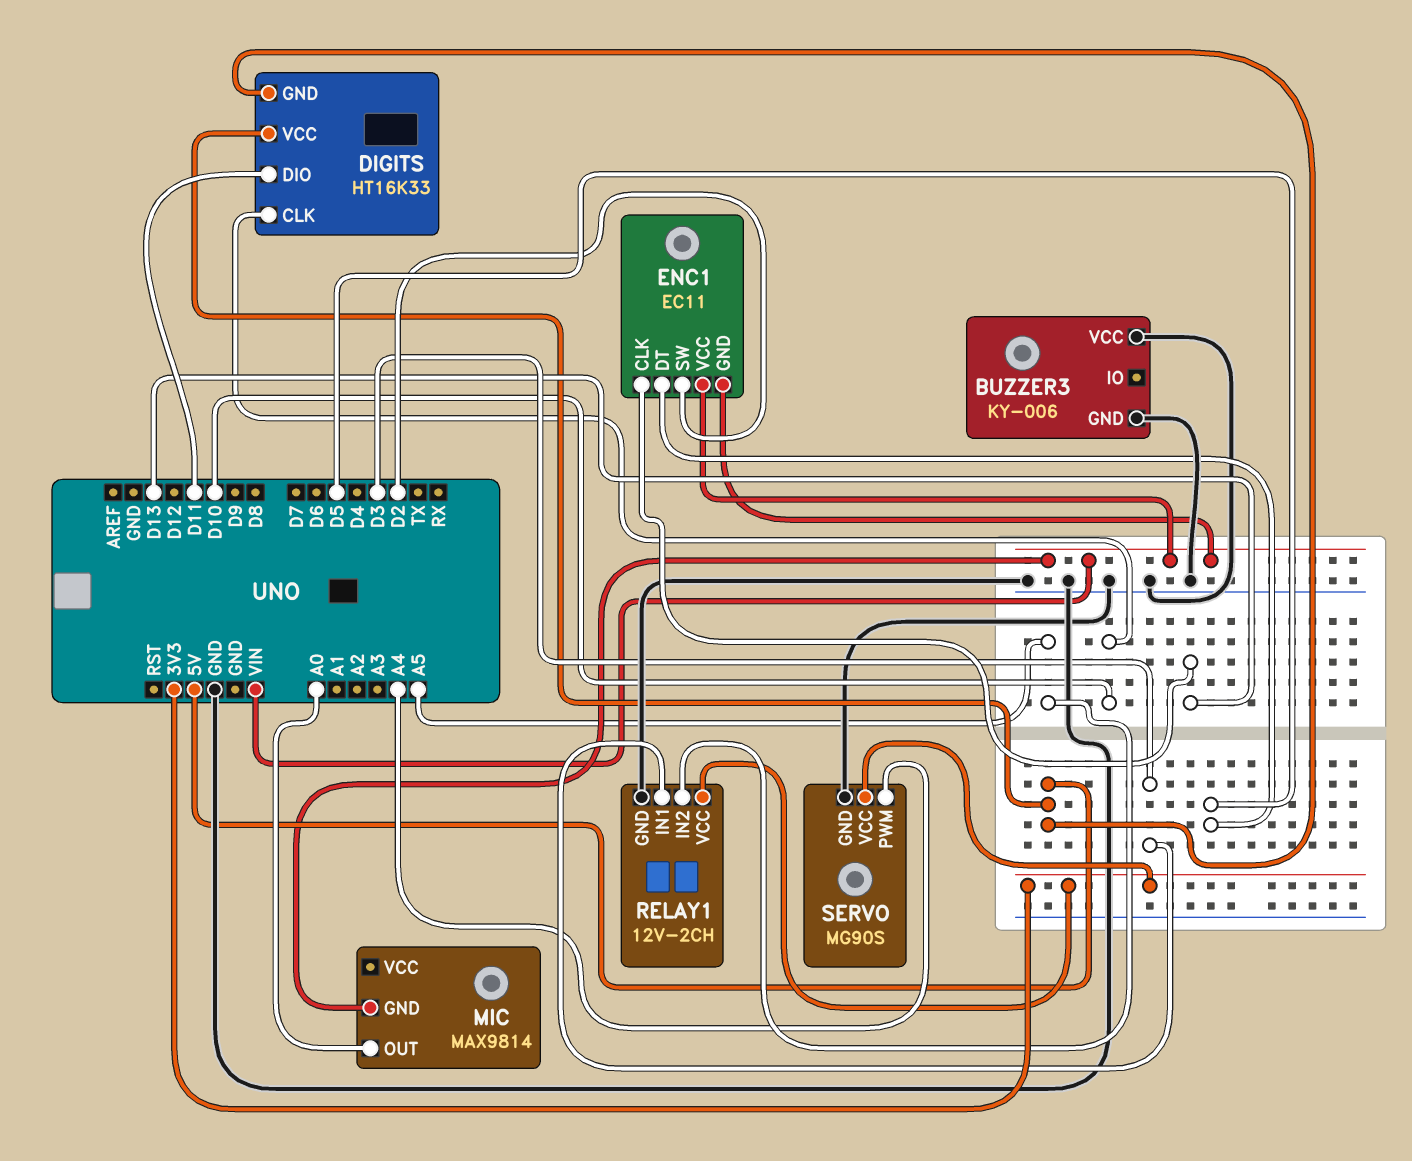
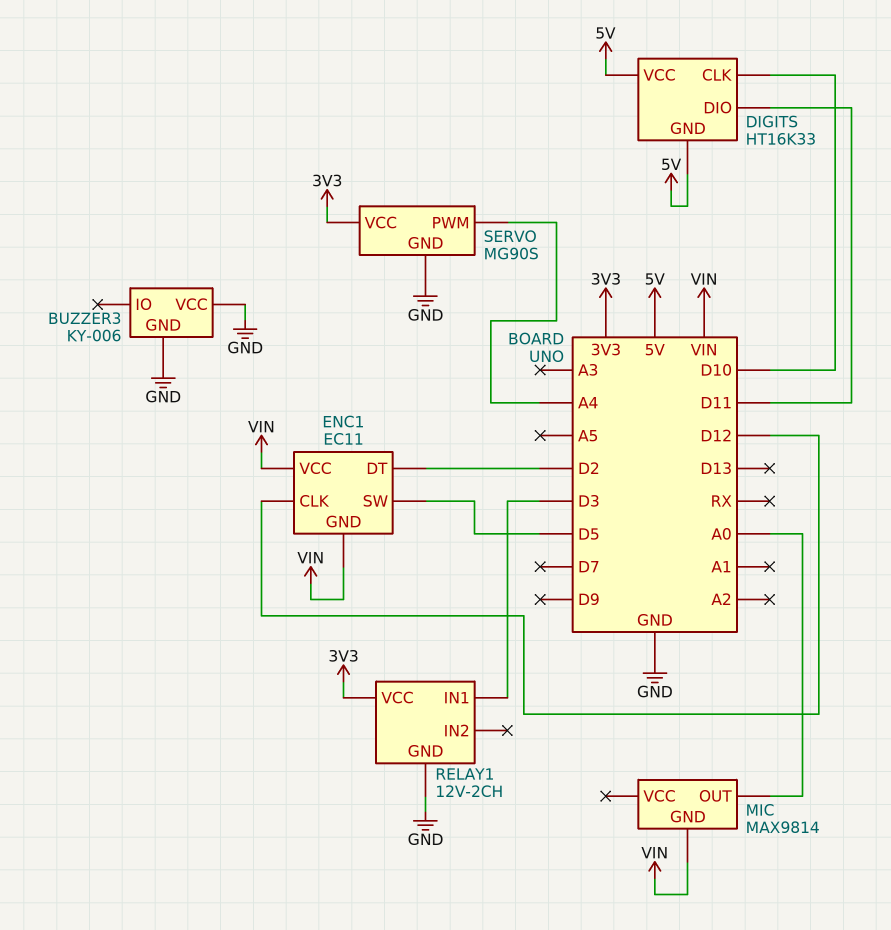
ENC1 pin CLK: D13 -> D12
ENC1 pin DT: D5 -> D2
ENC1 pin SW: D2 -> D5
RELAY1 pin IN2: A5 -> none

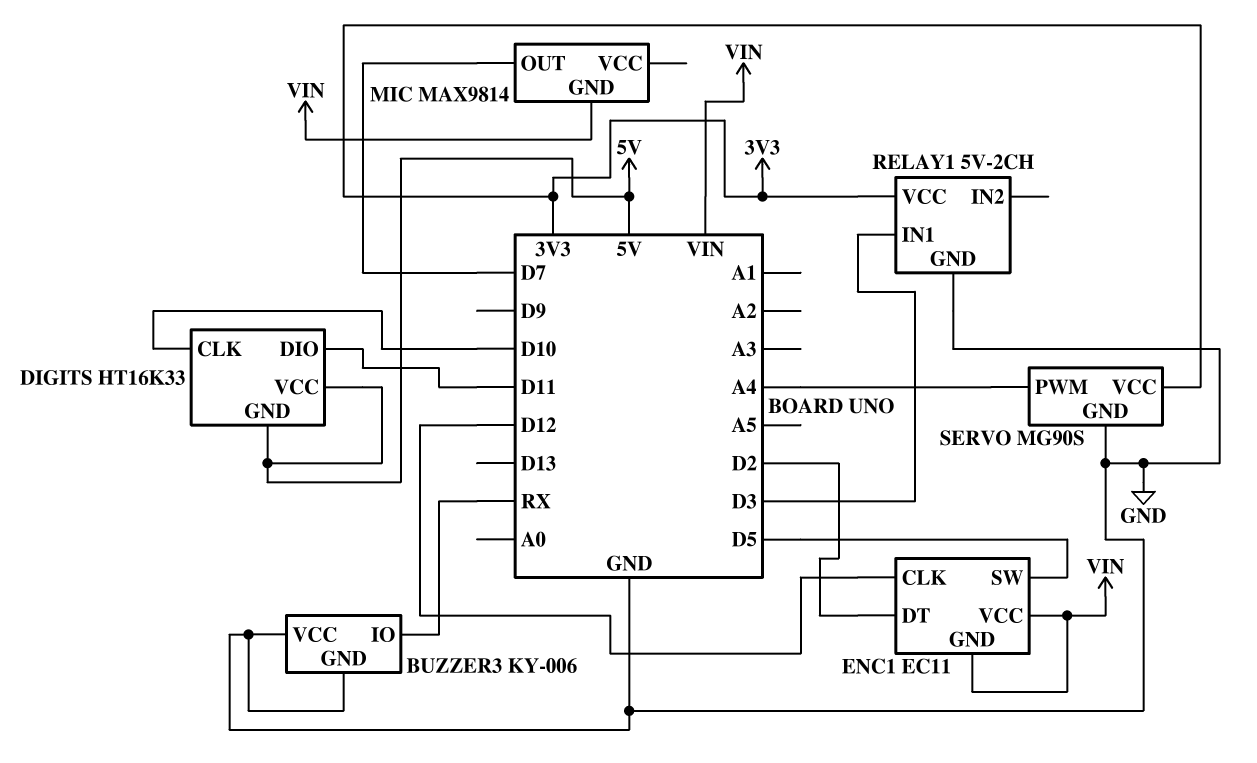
BUZZER3 pin IO: none -> RX
MIC pin OUT: A0 -> D7
RELAY1: 12V-2CH -> 5V-2CH

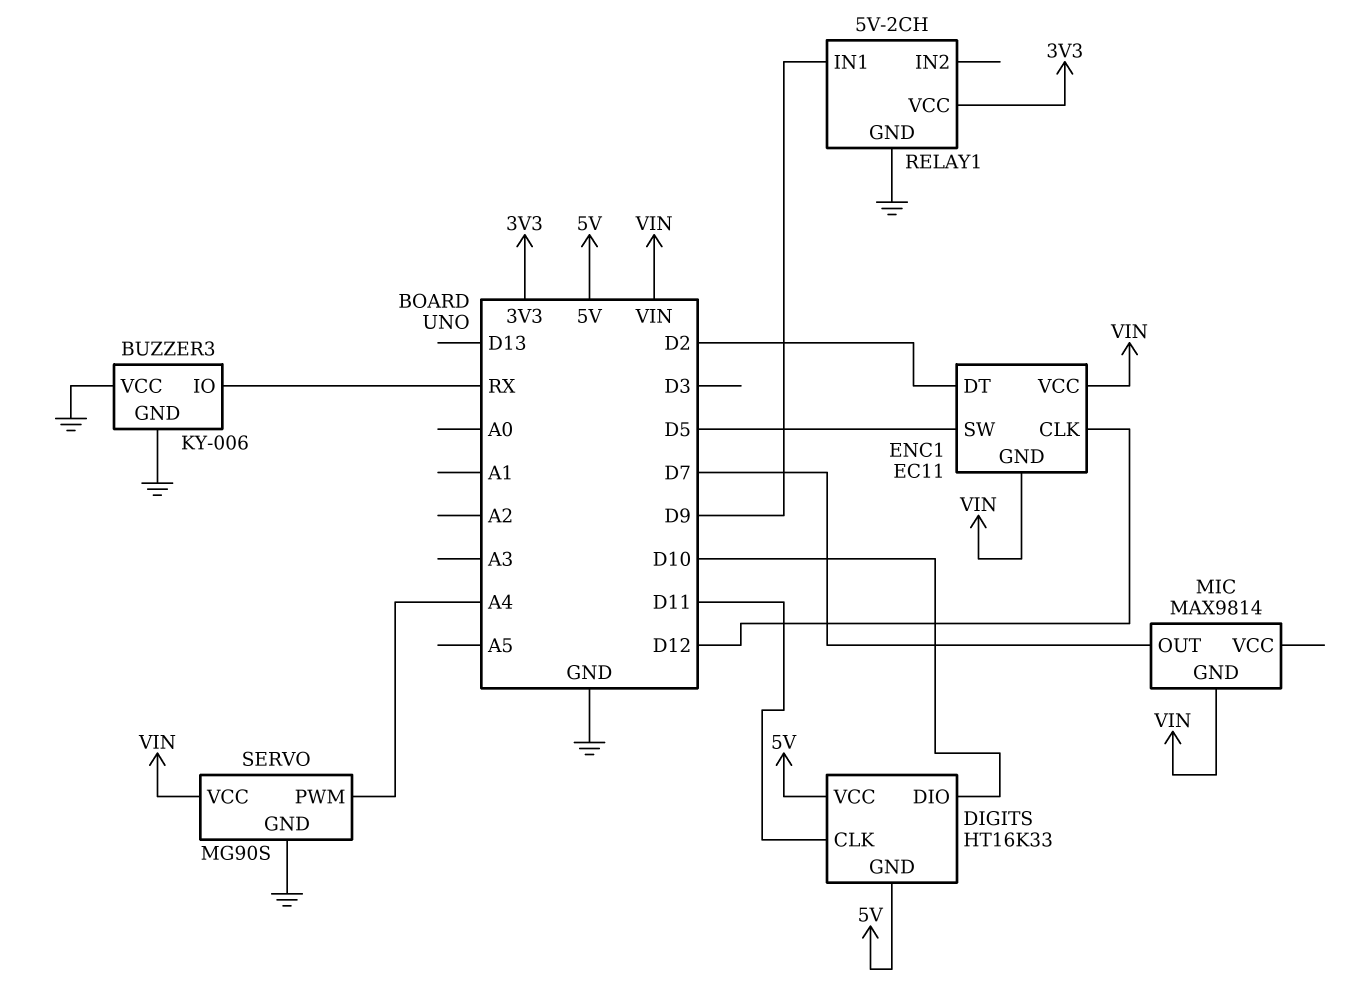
DIGITS pin CLK: D10 -> D11
DIGITS pin DIO: D11 -> D10
RELAY1 pin IN1: D3 -> D9
SERVO pin VCC: 3V3 -> VIN

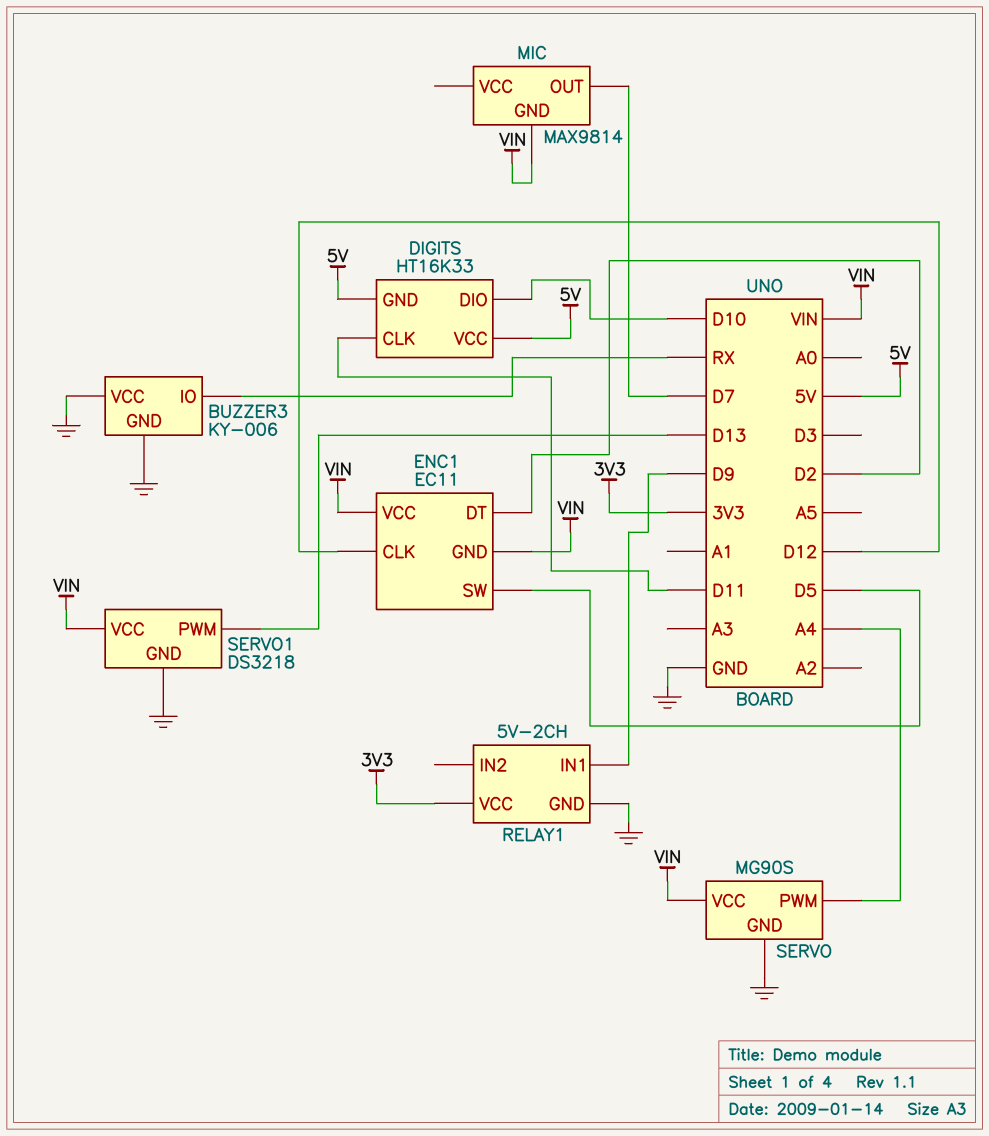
SERVO1: none -> DS3218
SERVO1 pin GND: none -> GND
SERVO1 pin PWM: none -> D13
SERVO1 pin VCC: none -> VIN

